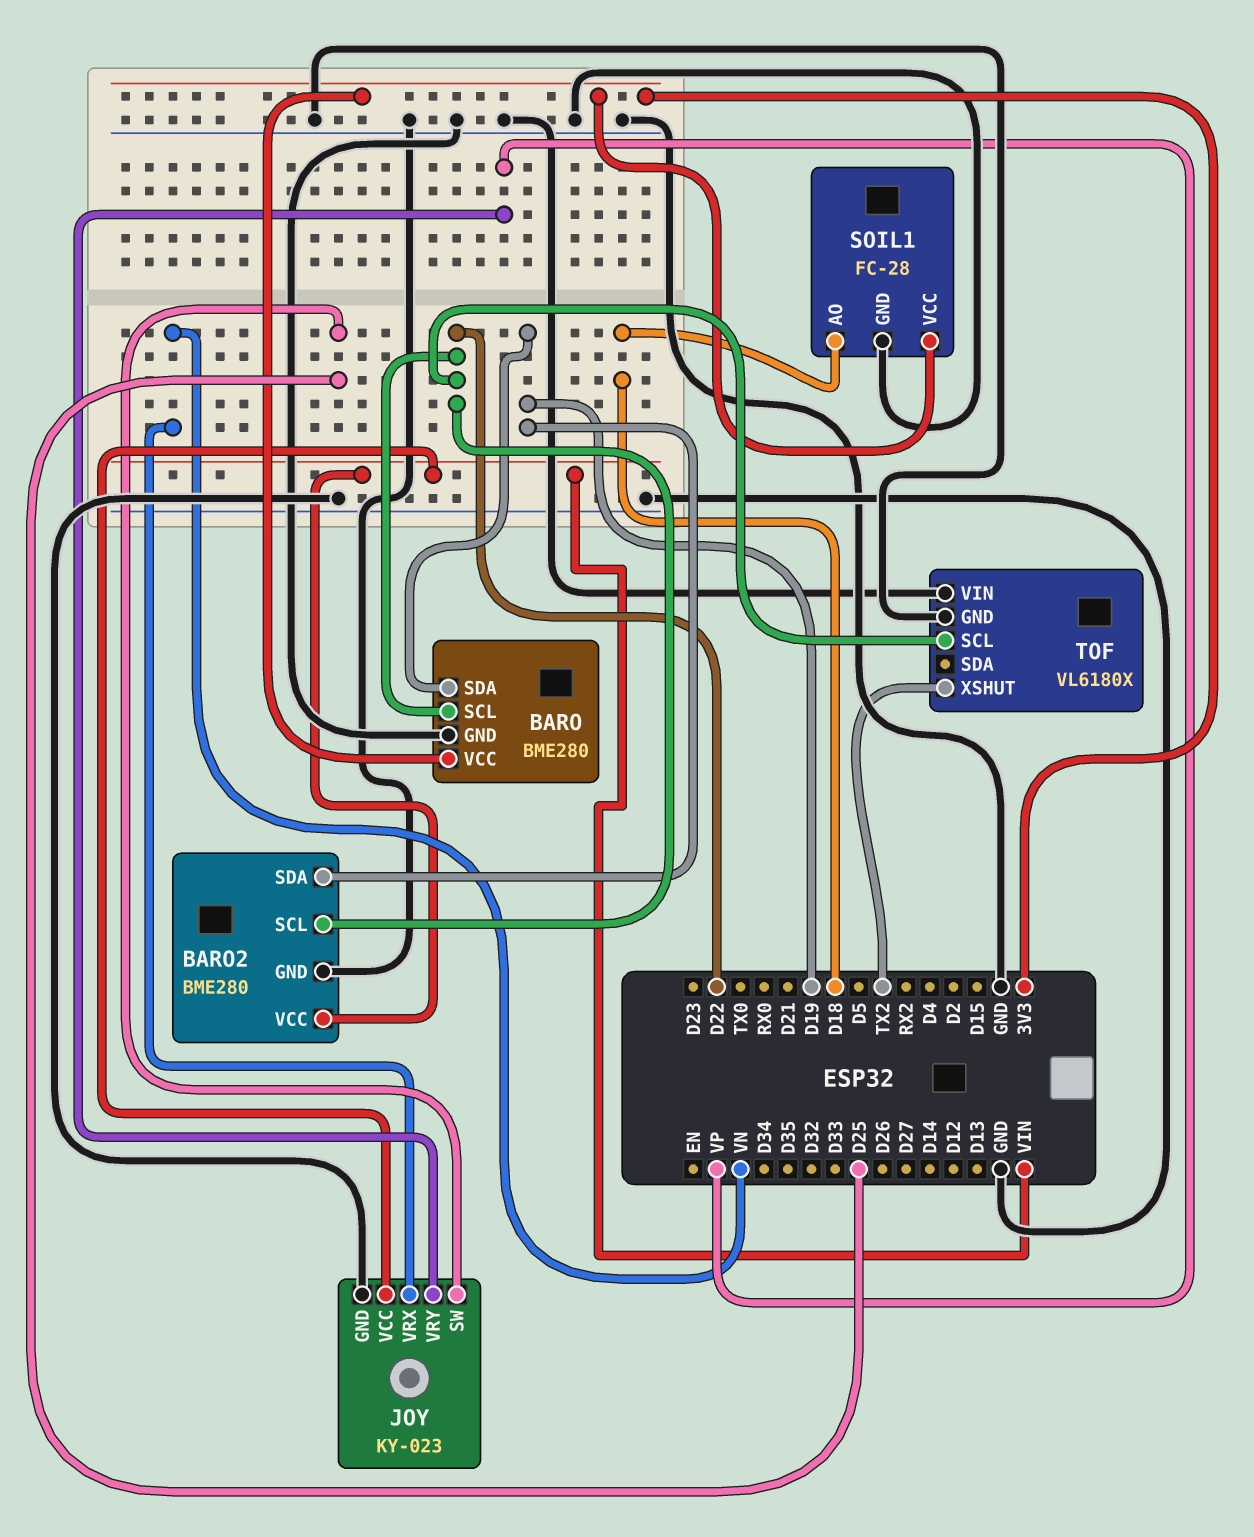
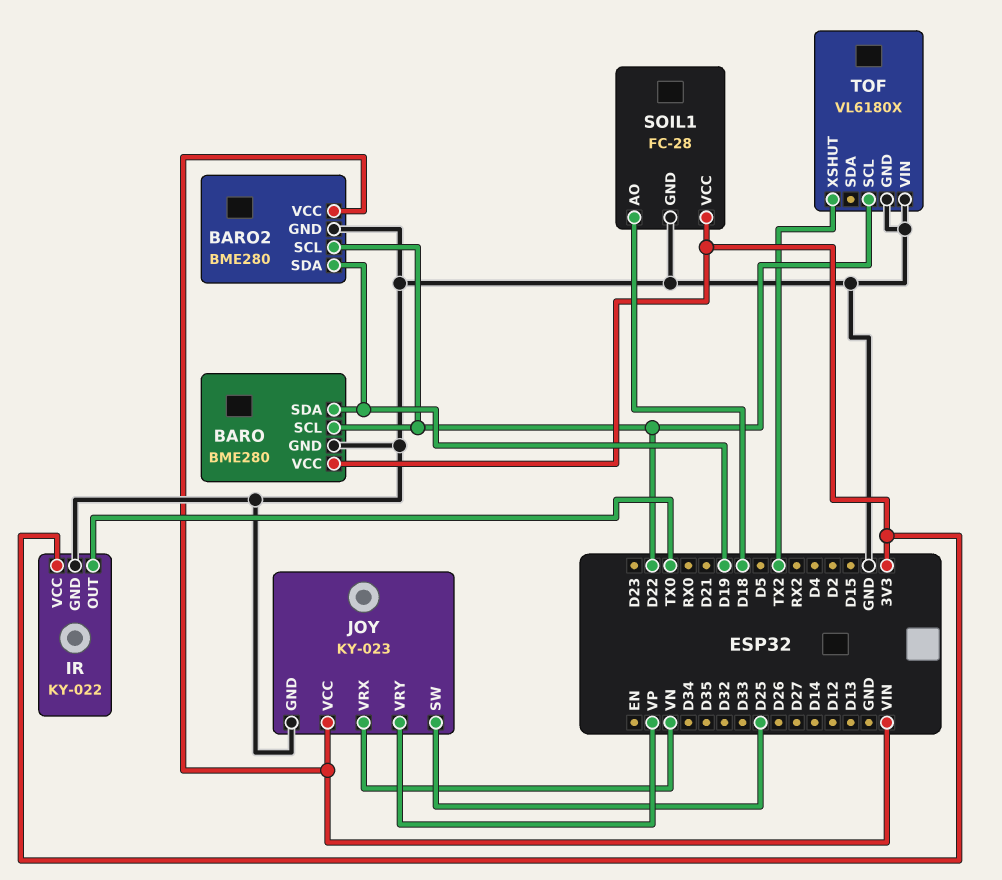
IR: none -> KY-022
IR pin GND: none -> GND
IR pin OUT: none -> TX0
IR pin VCC: none -> 3V3

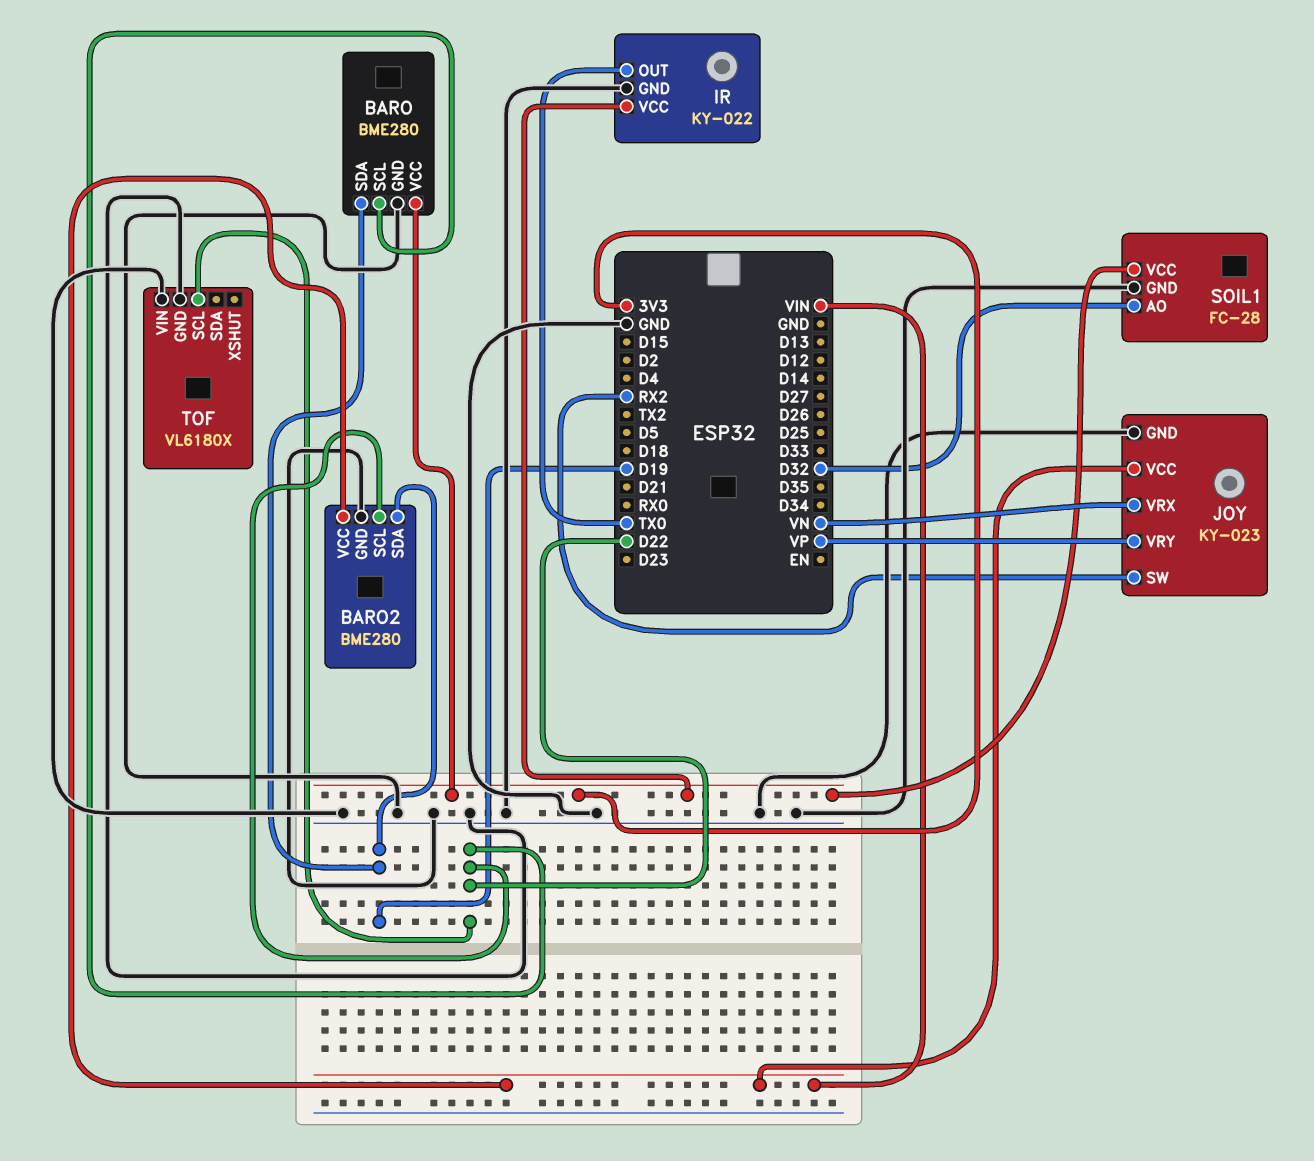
JOY pin SW: D25 -> RX2
SOIL1 pin AO: D18 -> D32
TOF pin XSHUT: TX2 -> none

